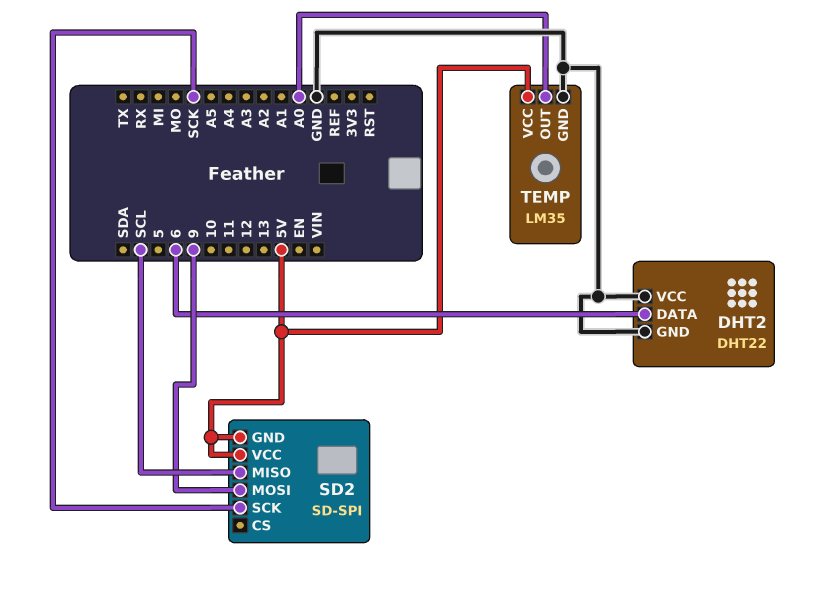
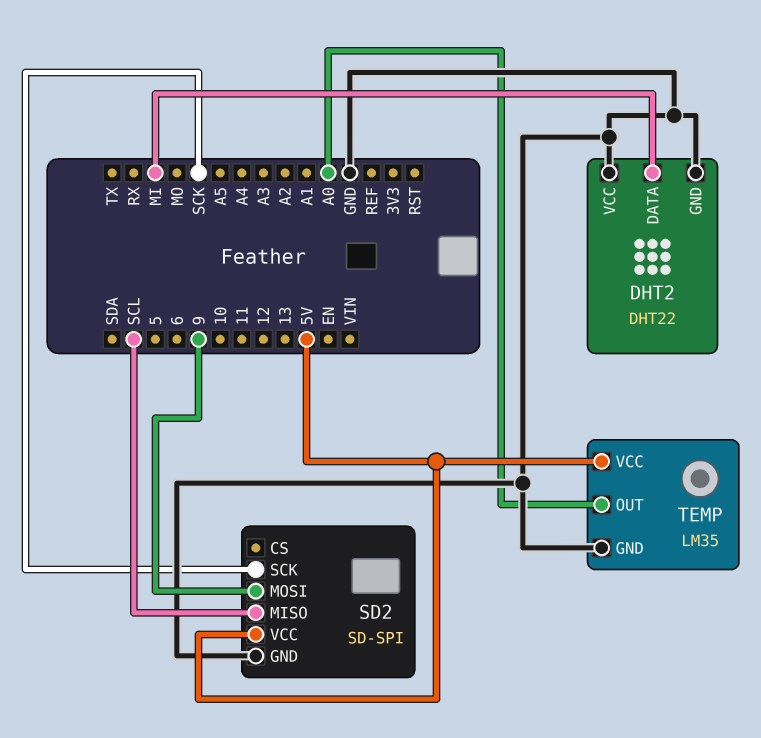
DHT2 pin DATA: 6 -> MI
SD2 pin GND: 5V -> GND

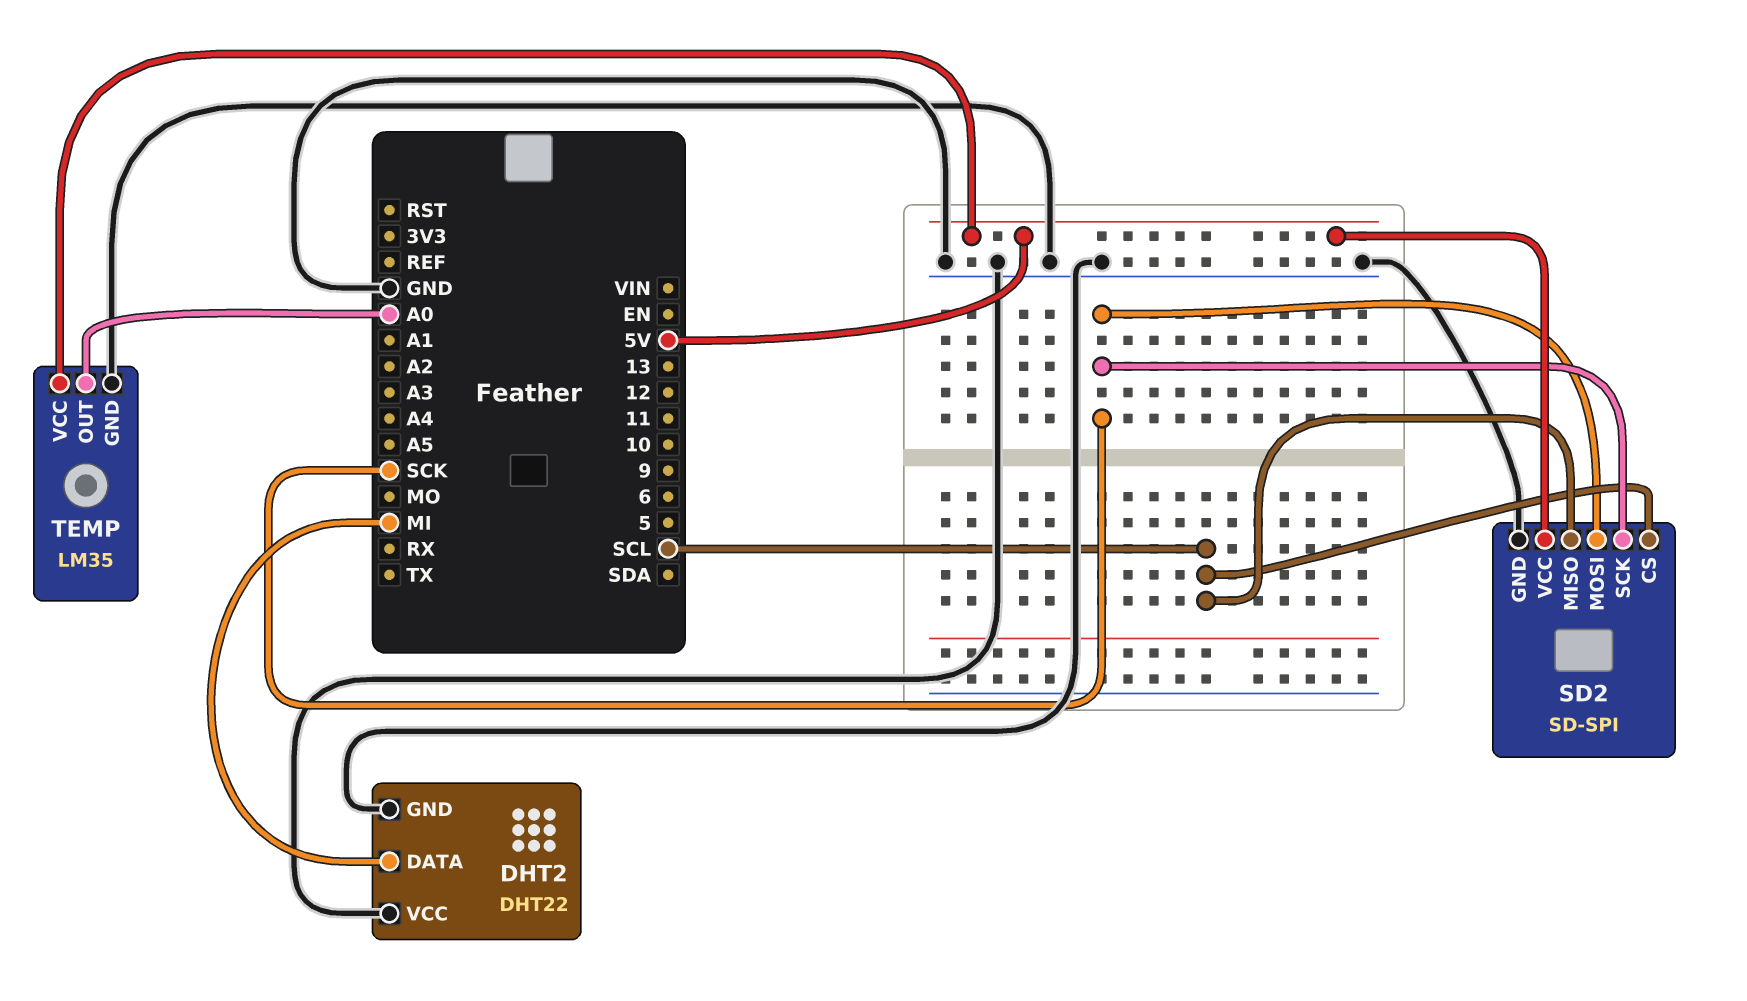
SD2 pin CS: none -> SCL
SD2 pin MOSI: 9 -> SCK

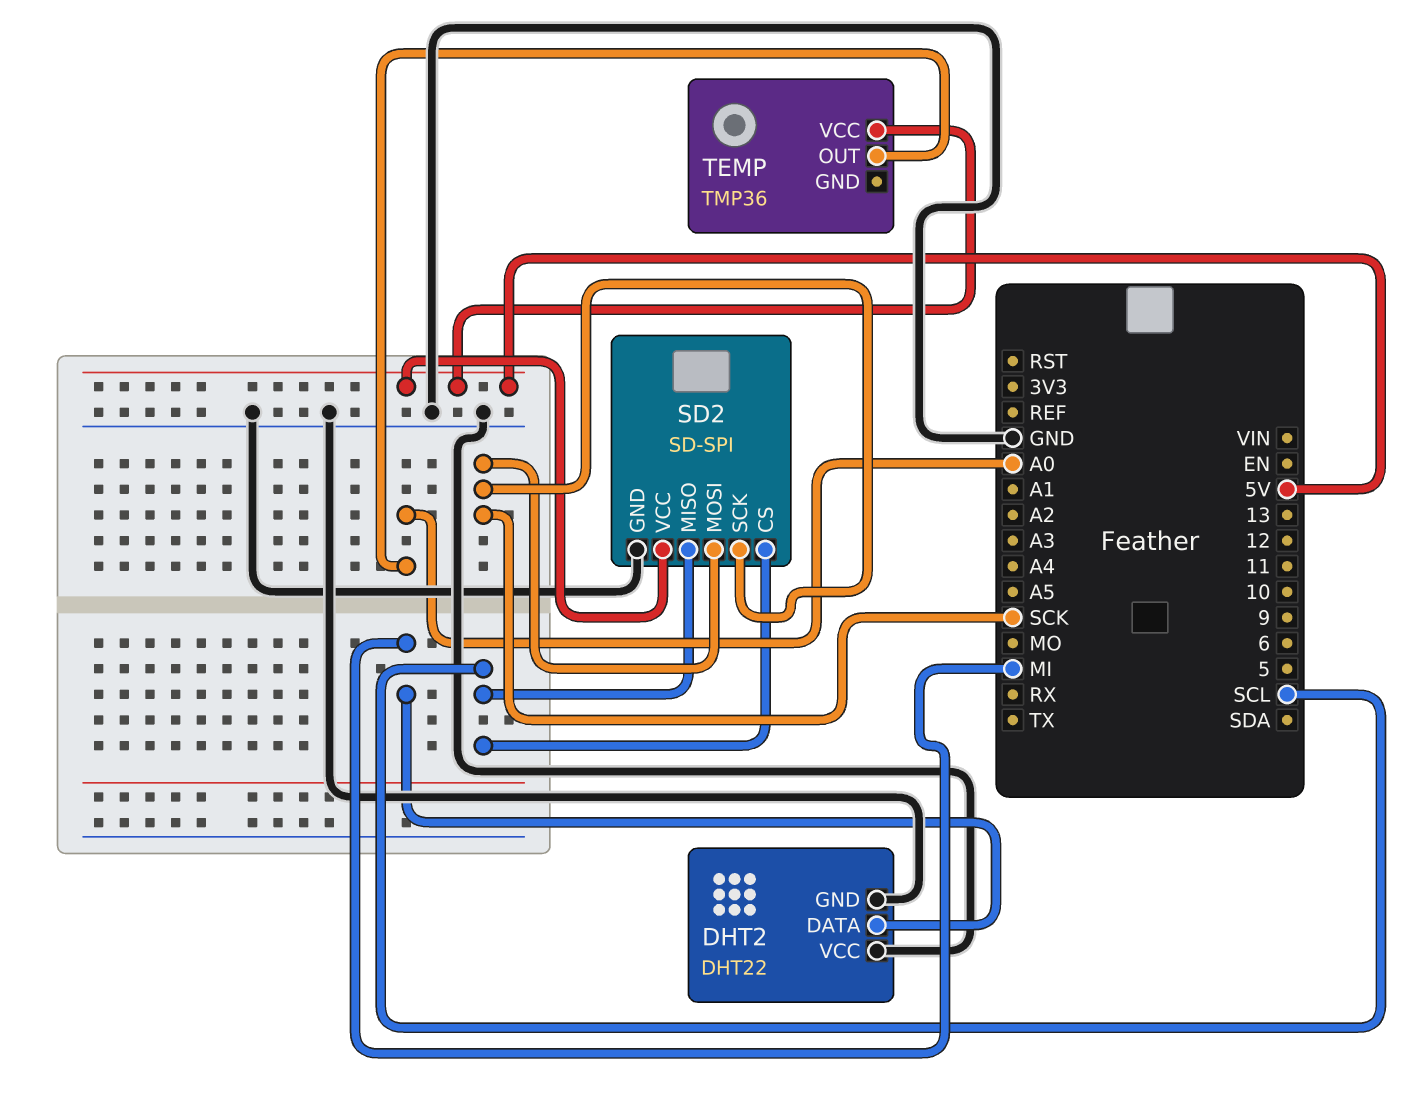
TEMP: LM35 -> TMP36
TEMP pin GND: GND -> none

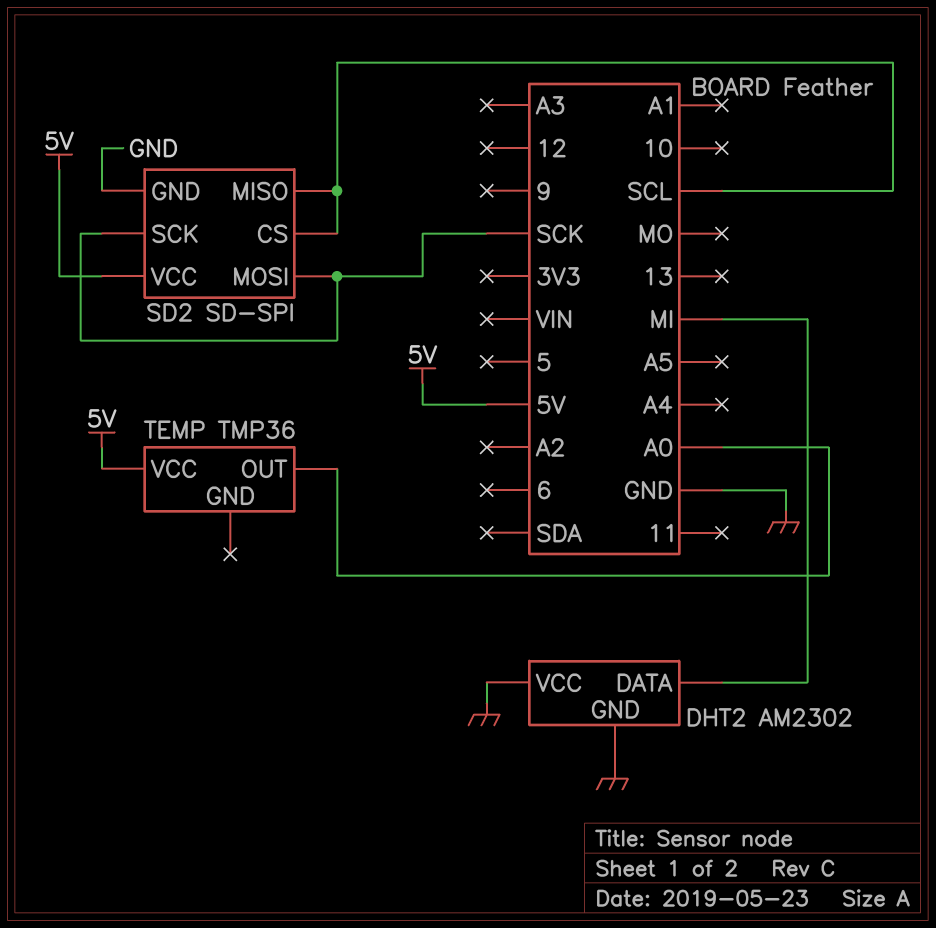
DHT2: DHT22 -> AM2302

